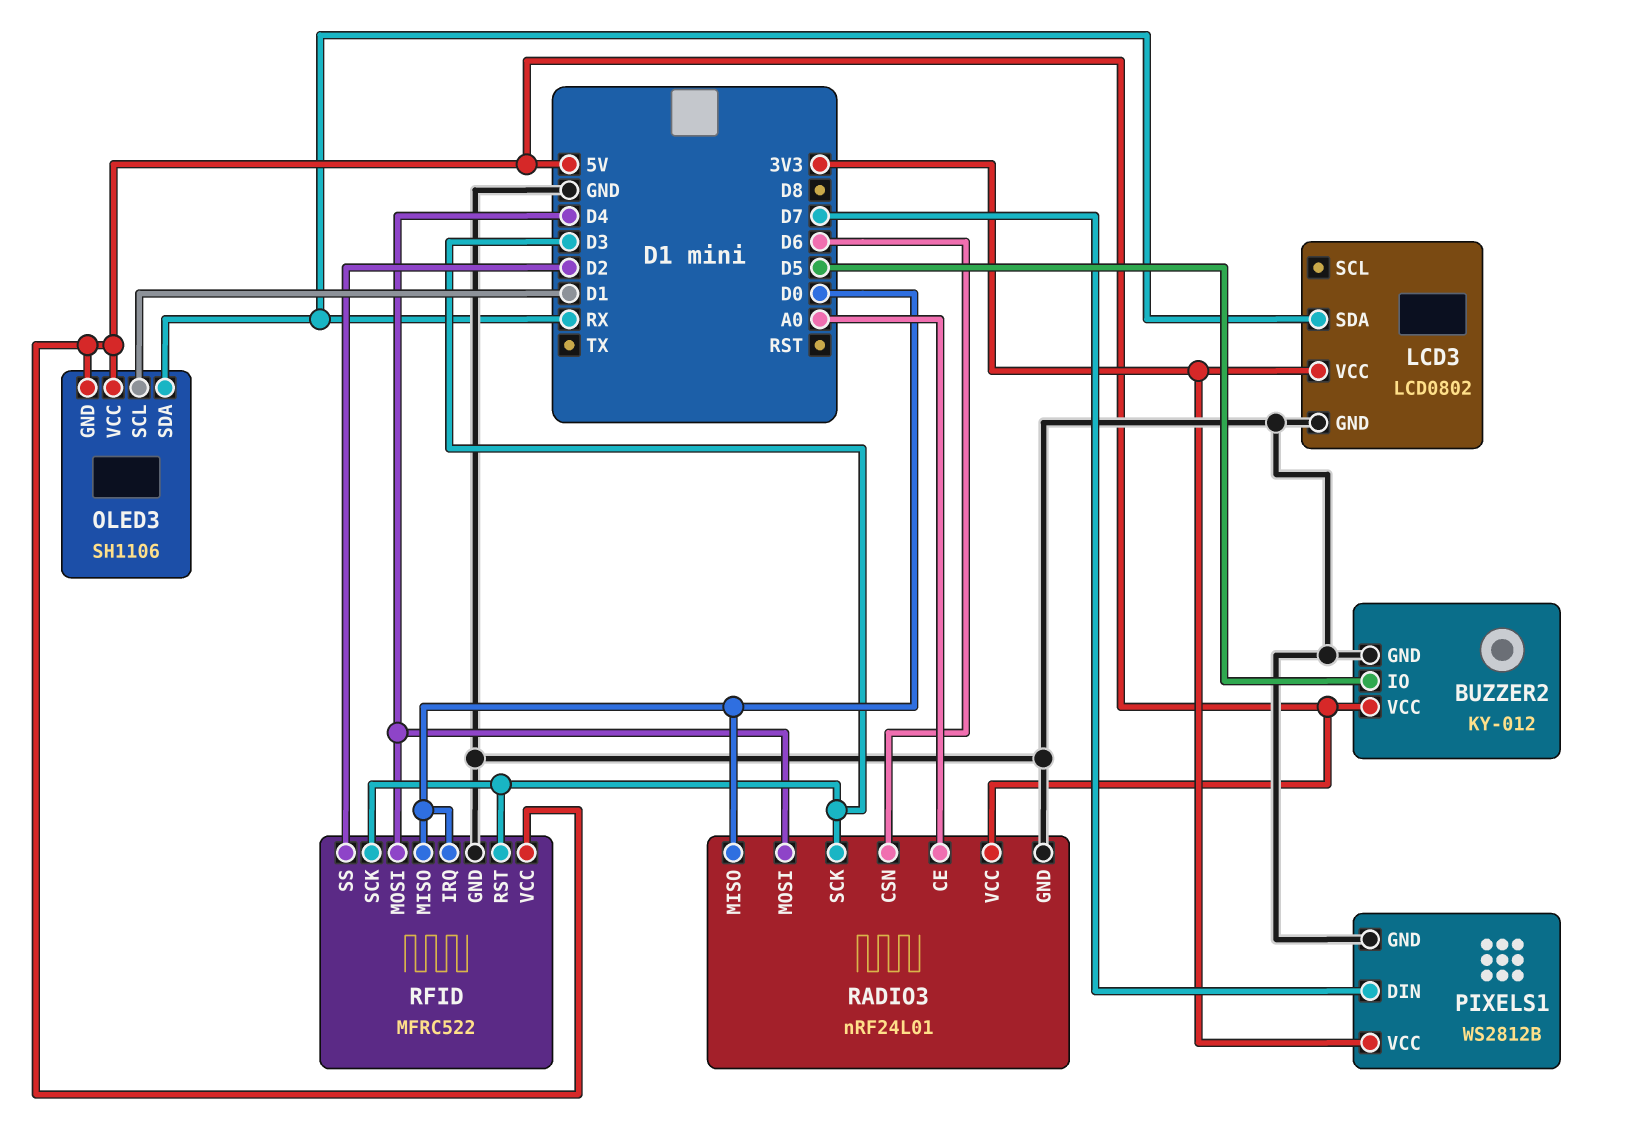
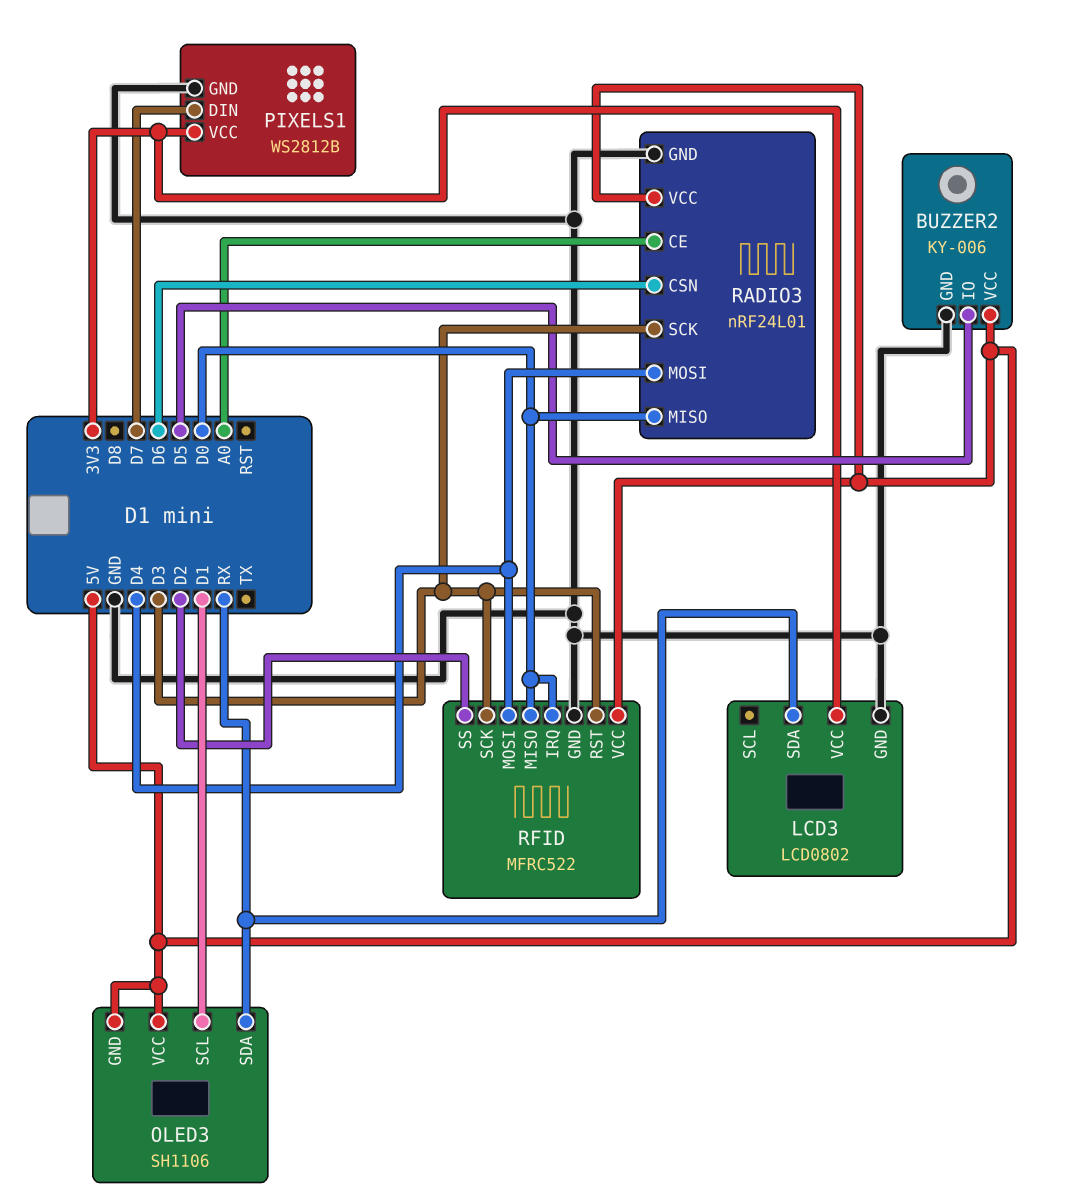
BUZZER2: KY-012 -> KY-006

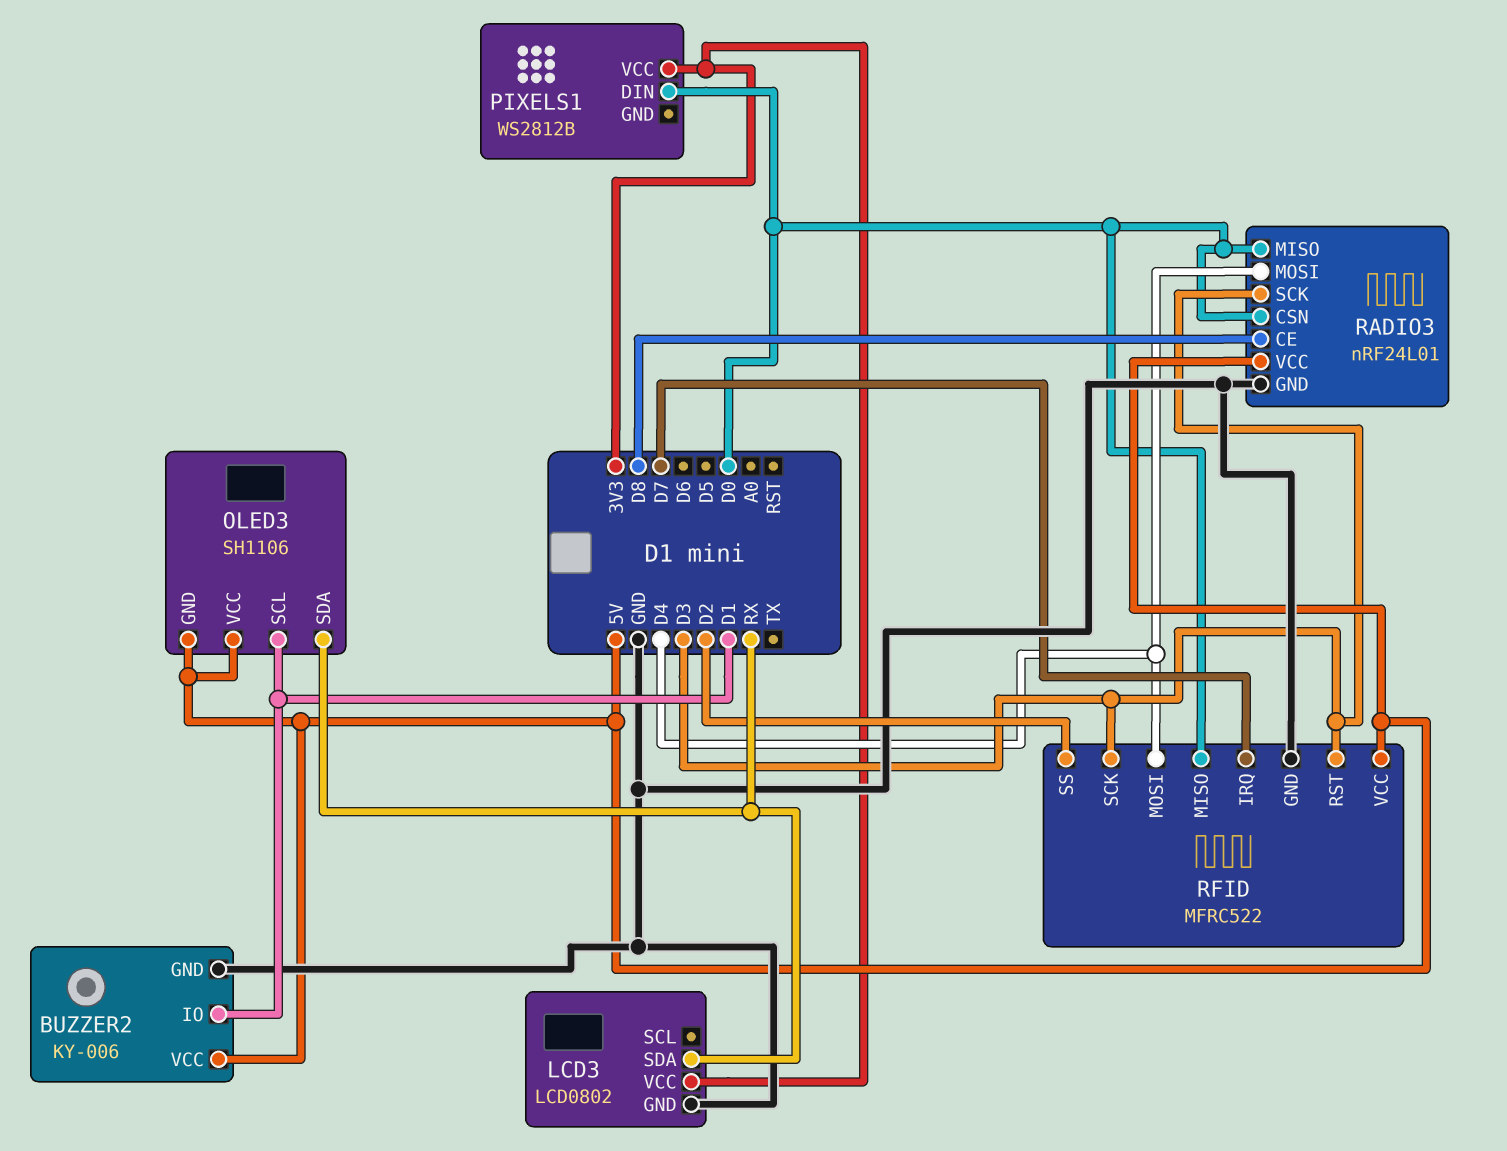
BUZZER2 pin IO: D5 -> D1
PIXELS1 pin DIN: D7 -> D0
PIXELS1 pin GND: GND -> none
RADIO3 pin CE: A0 -> D8
RADIO3 pin CSN: D6 -> D0
RFID pin IRQ: D0 -> D7

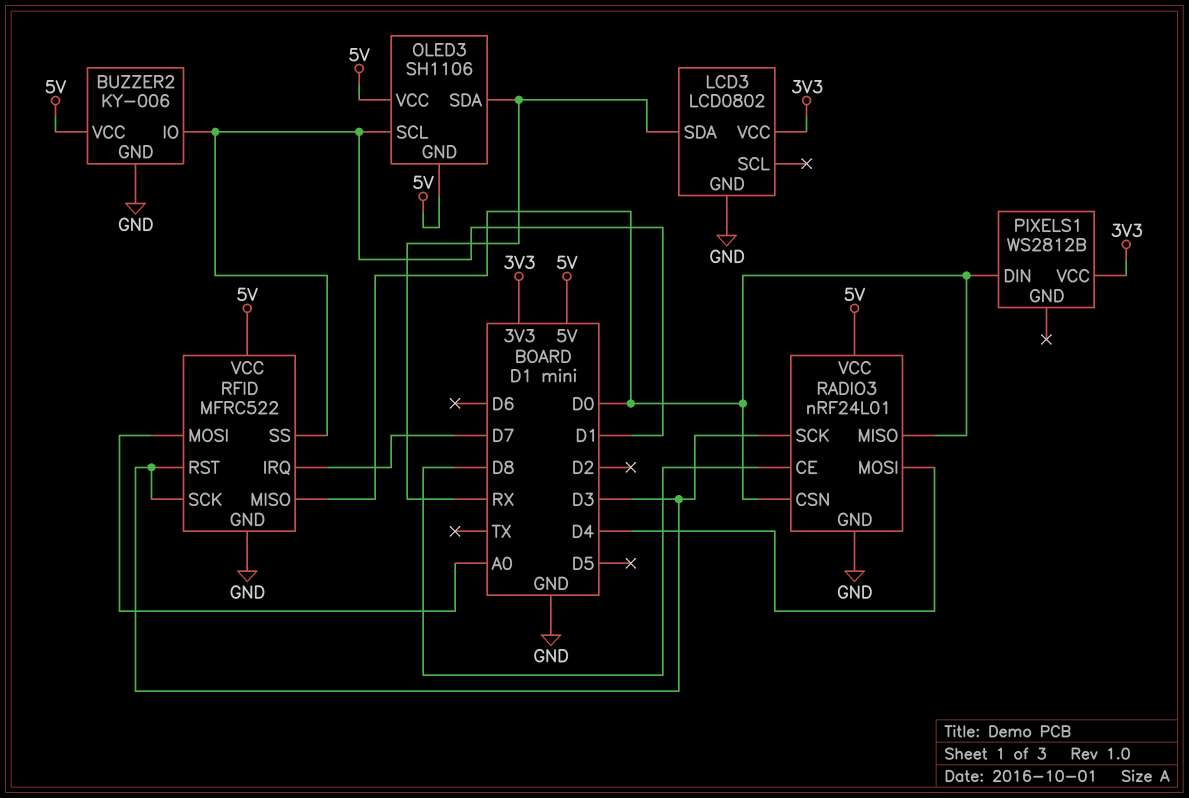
RFID pin MOSI: D4 -> A0
RFID pin SS: D2 -> D1

